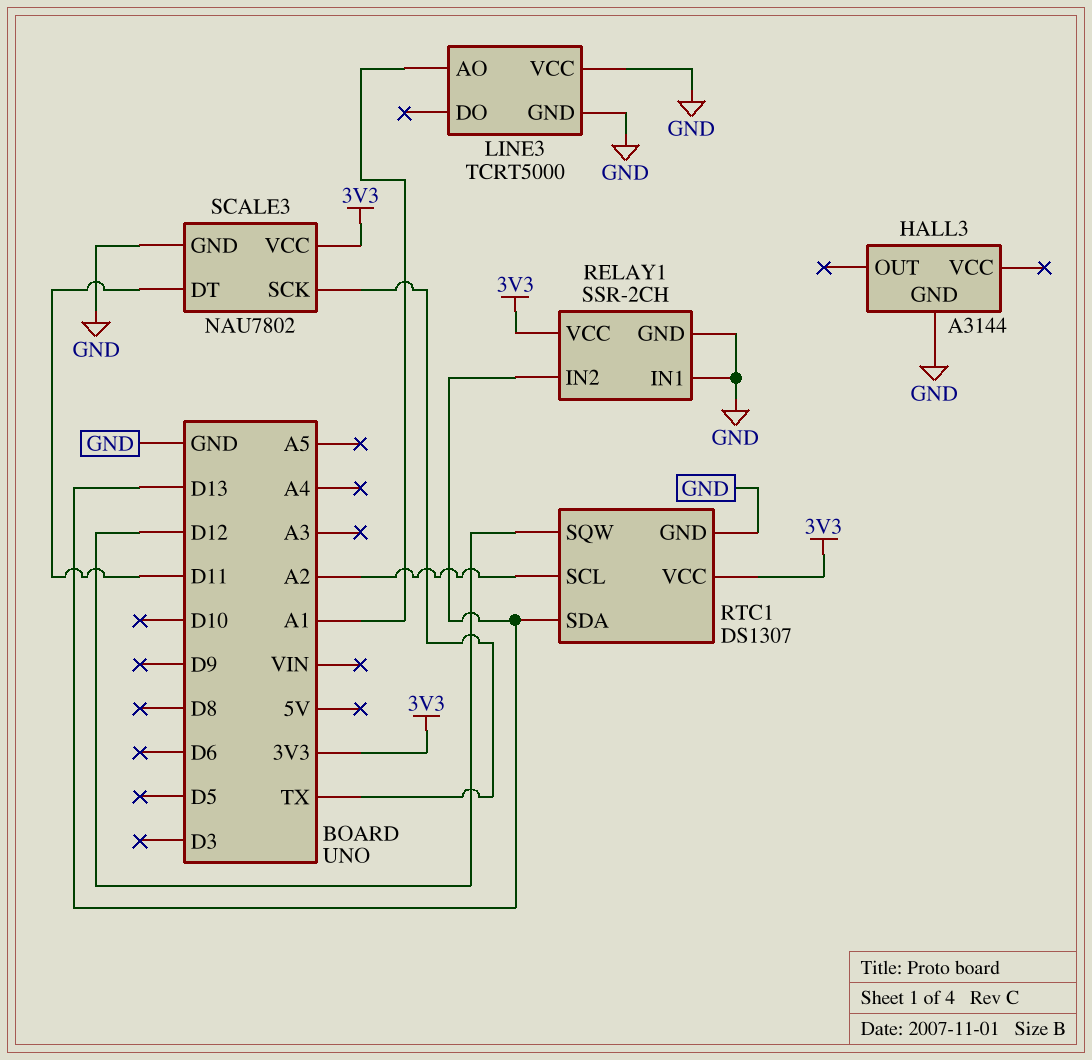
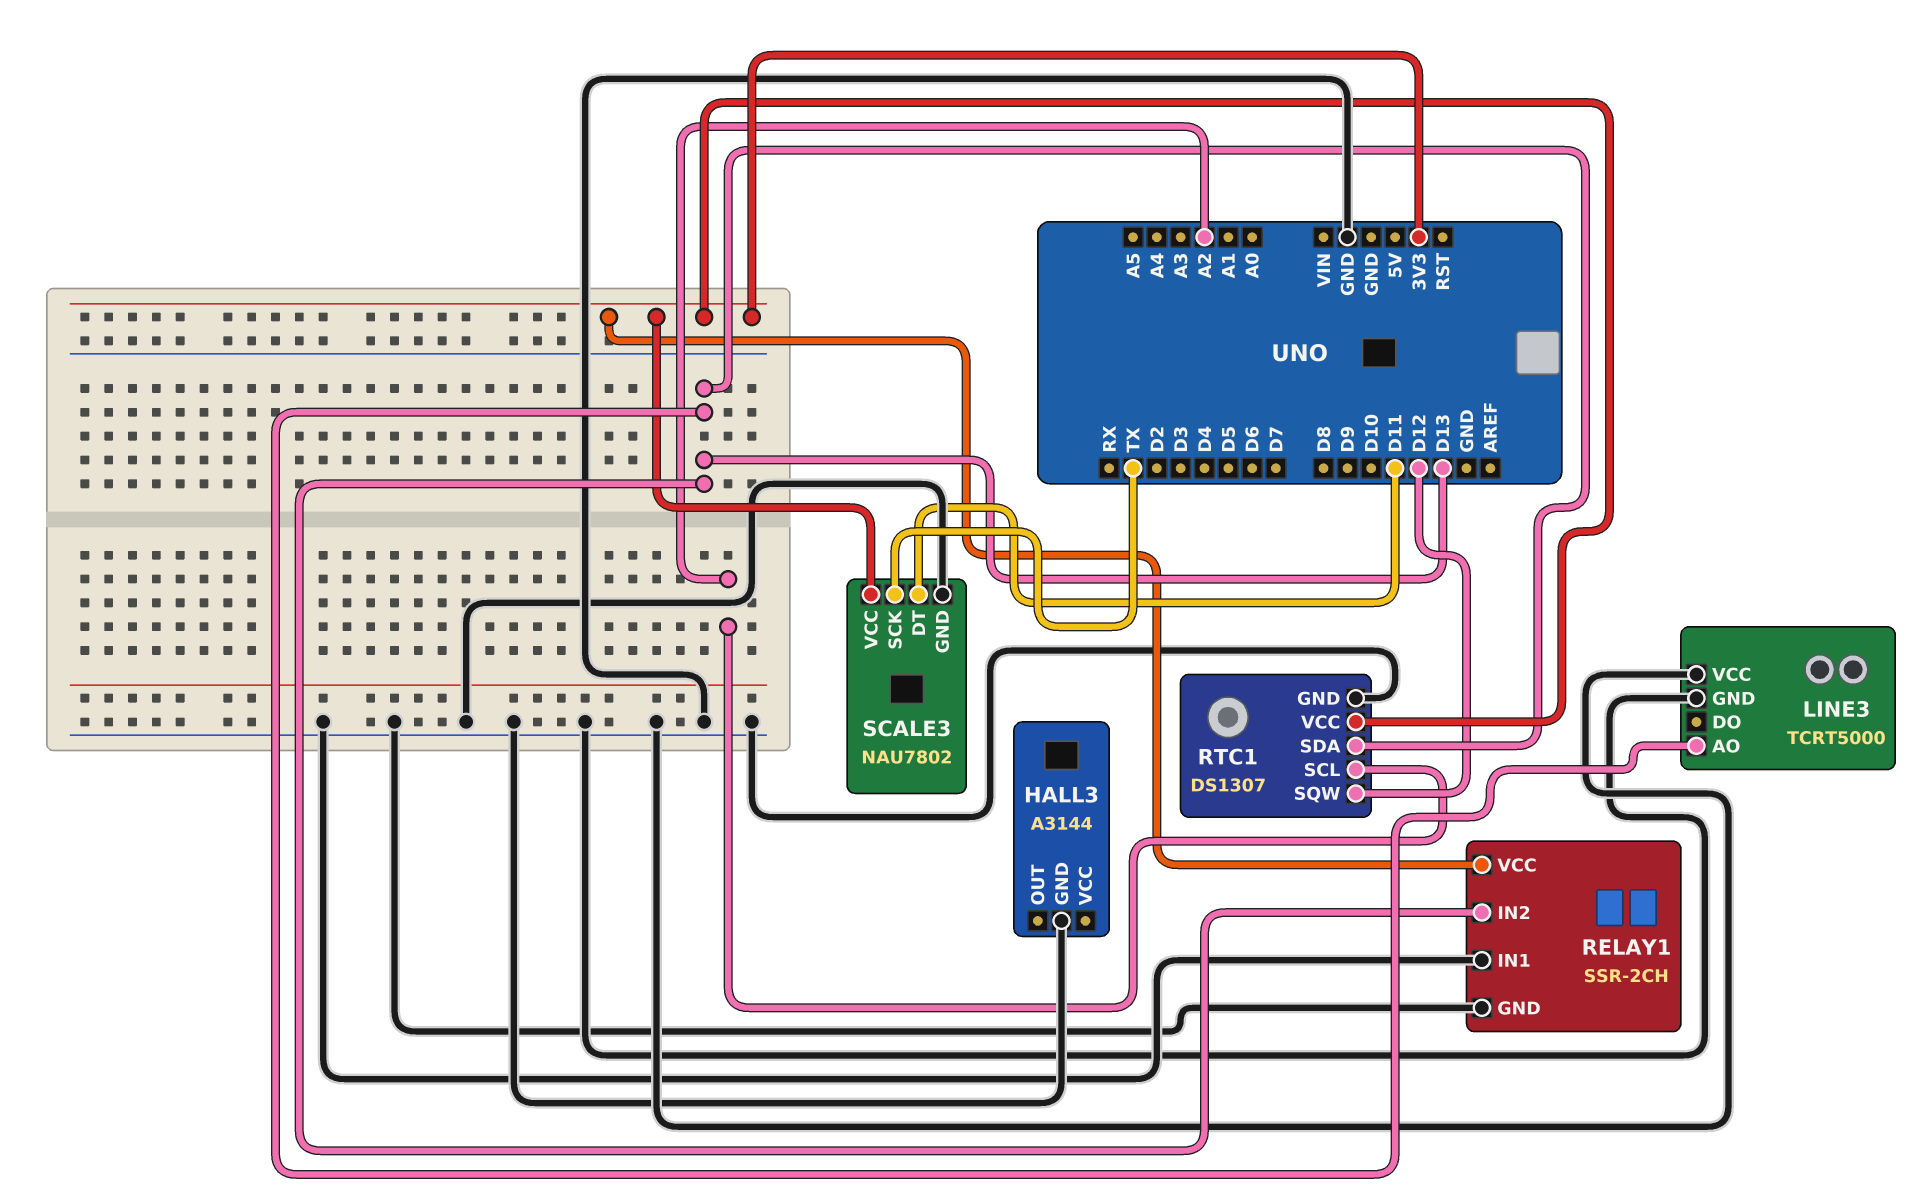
LINE3 pin AO: A1 -> D13

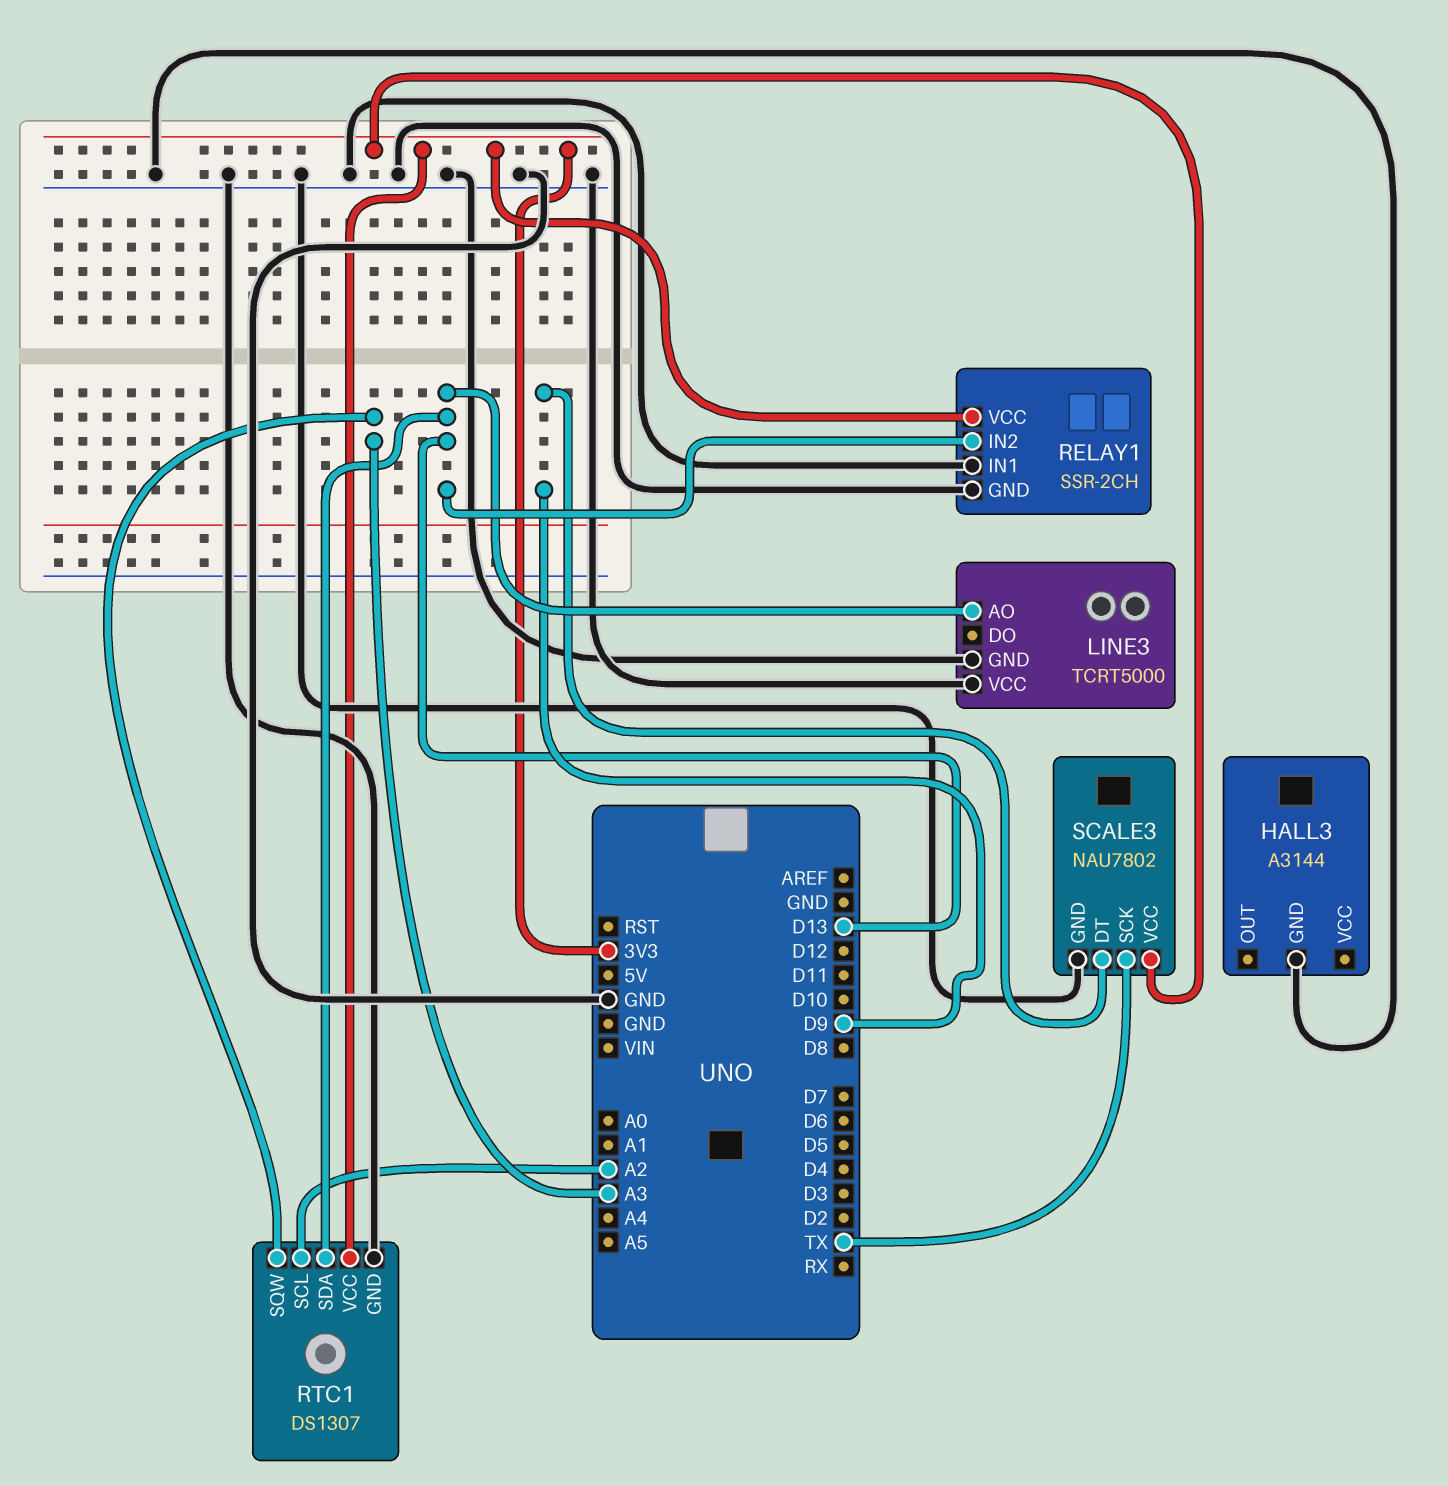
RTC1 pin SQW: D12 -> A3
SCALE3 pin DT: D11 -> D9

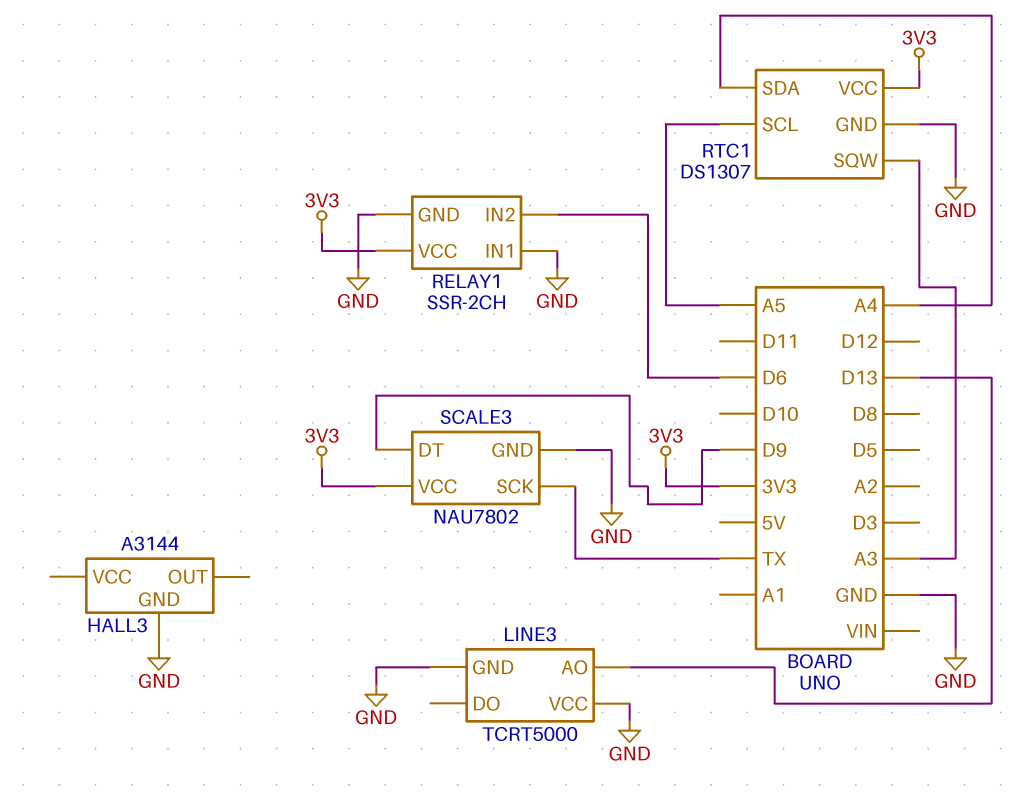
RELAY1 pin IN2: D13 -> D6
RTC1 pin SCL: A2 -> A5
RTC1 pin SDA: D13 -> A4

